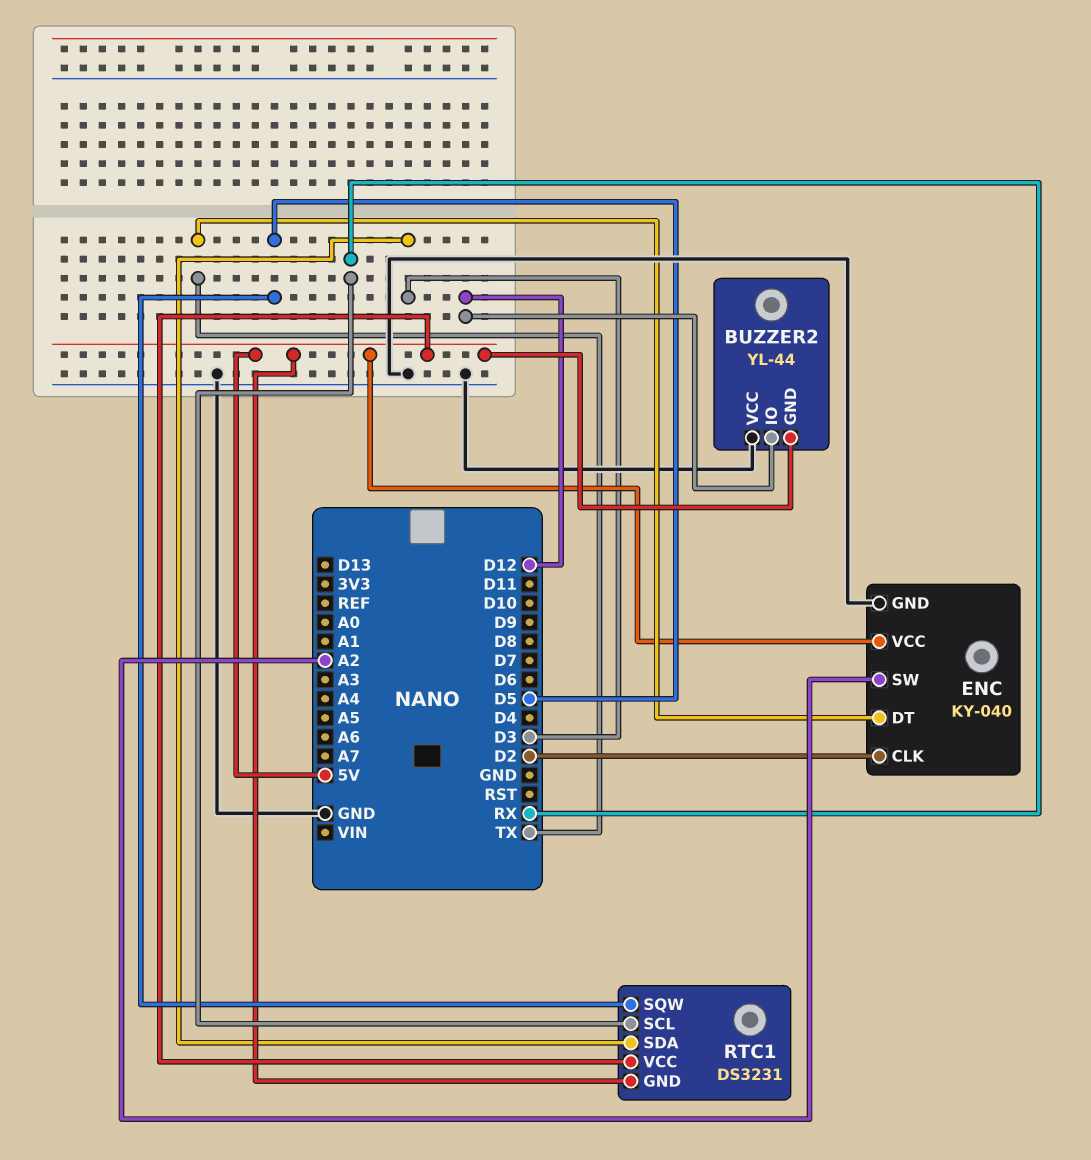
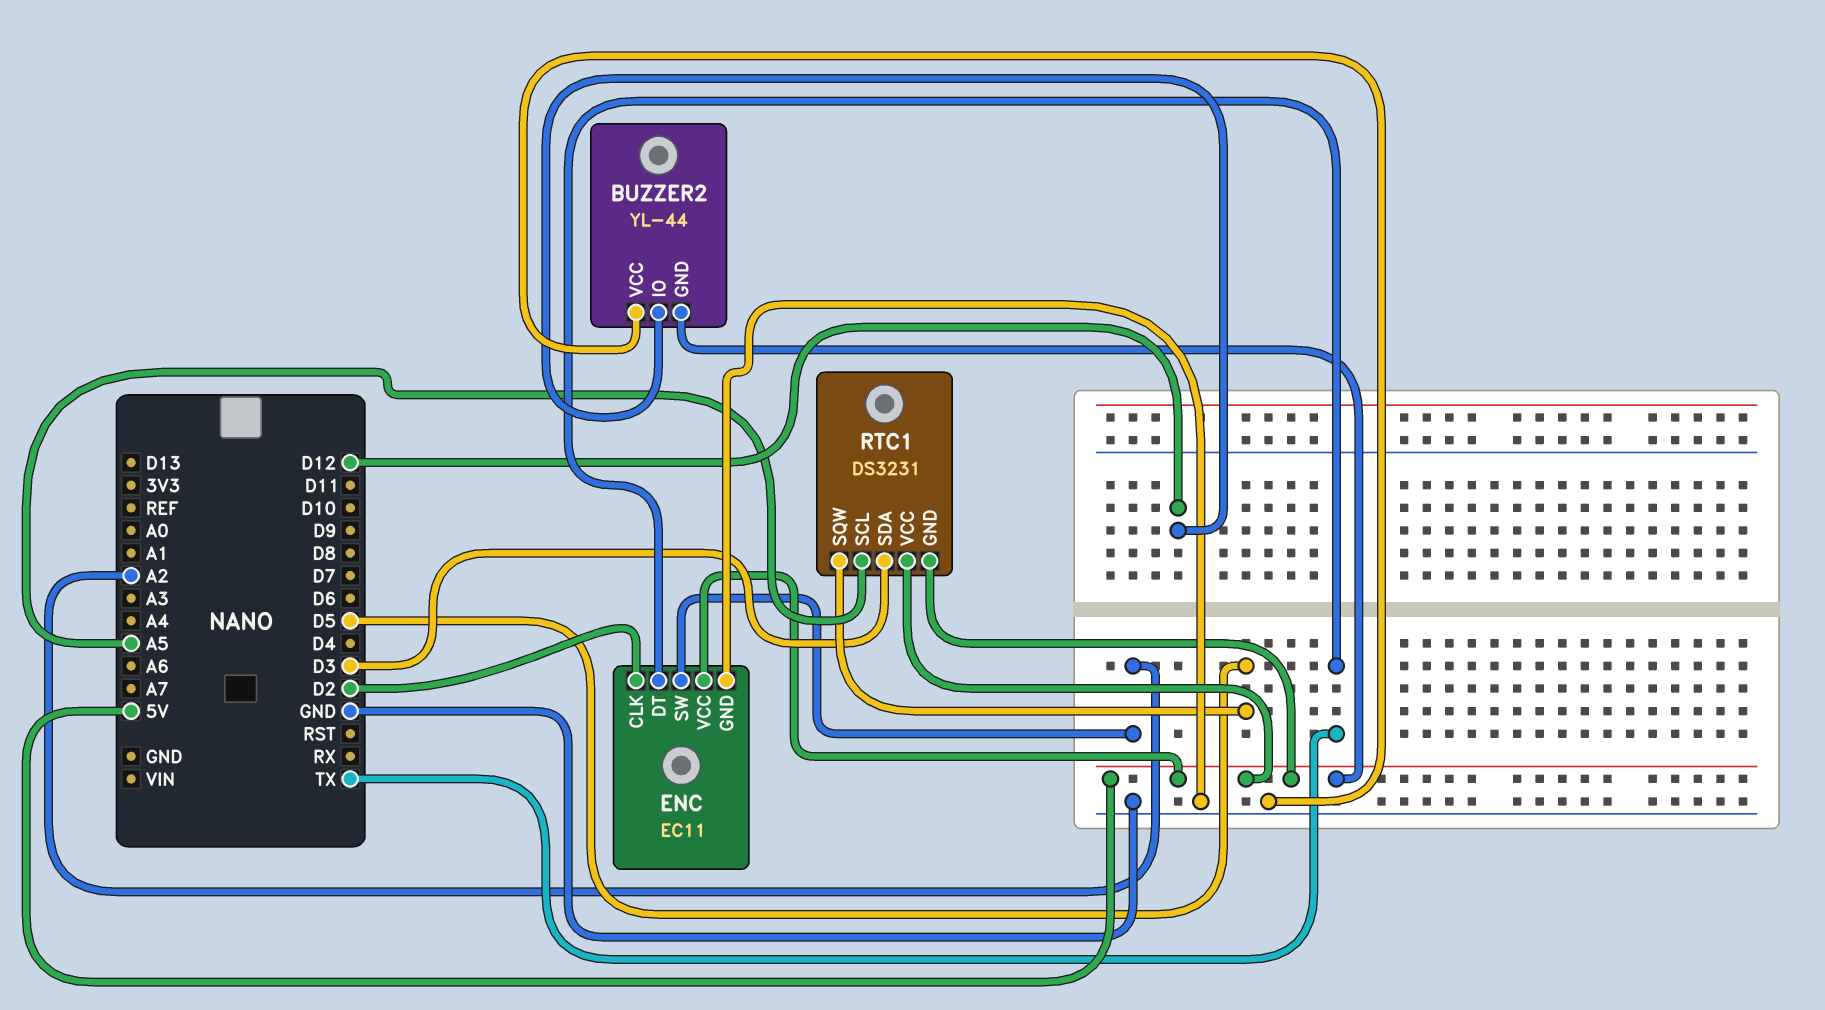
ENC: KY-040 -> EC11
RTC1 pin SCL: RX -> A5

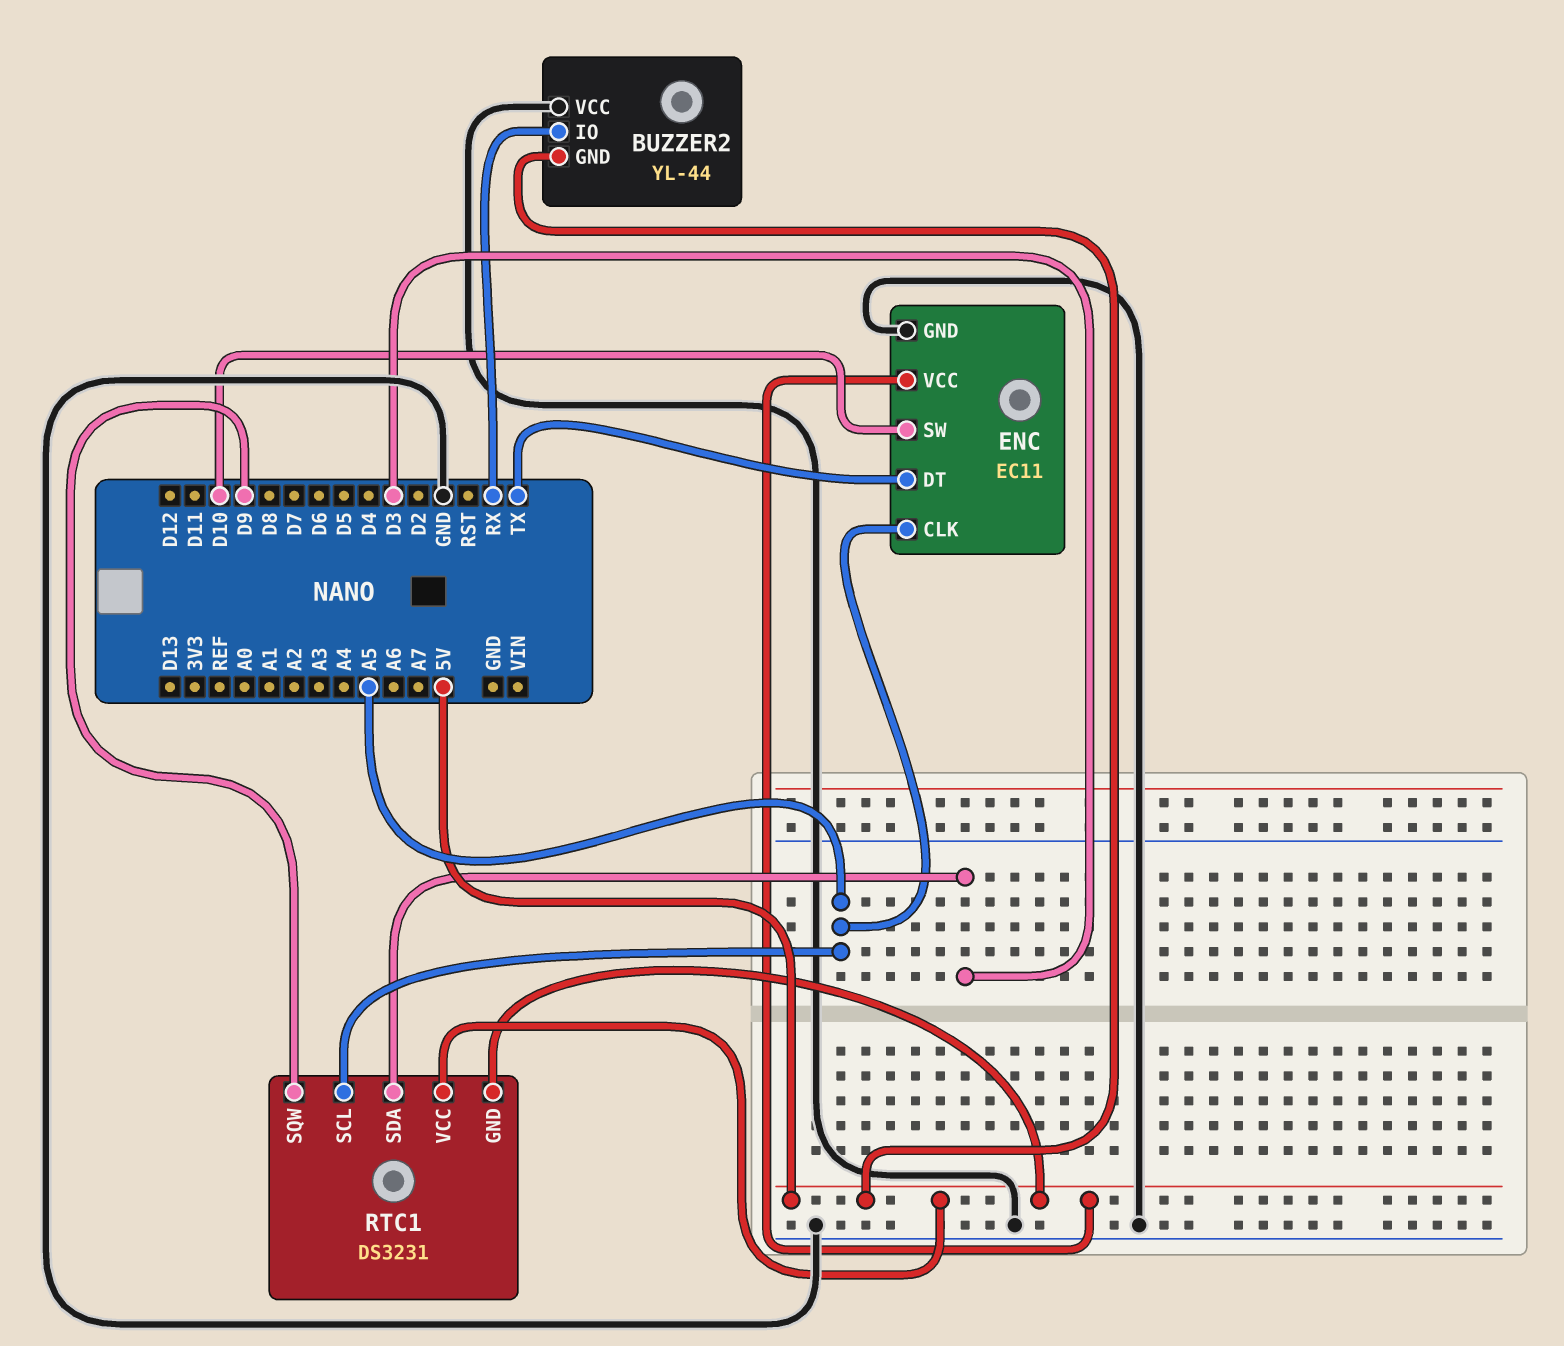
BUZZER2 pin IO: D12 -> RX
ENC pin CLK: D2 -> A5
ENC pin SW: A2 -> D10
RTC1 pin SQW: D5 -> D9

